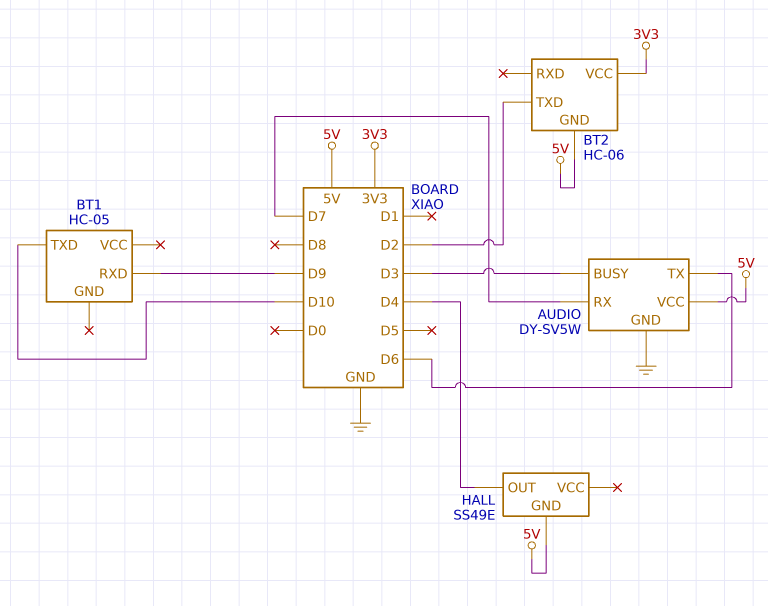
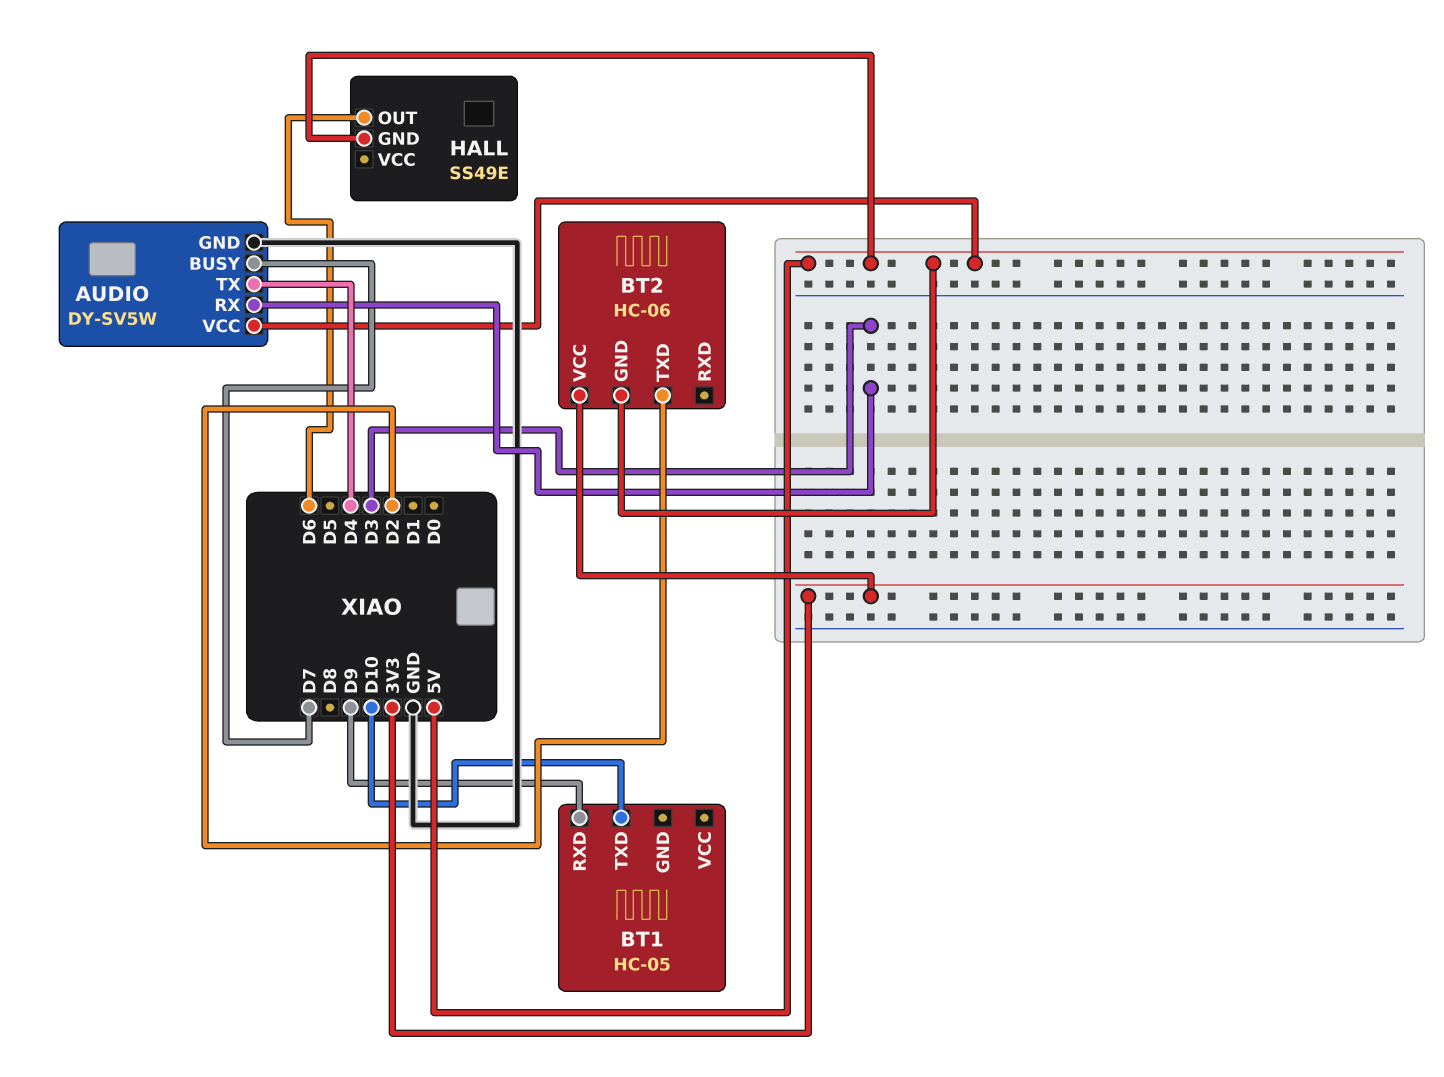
AUDIO pin BUSY: D3 -> D7
AUDIO pin RX: D7 -> D3
AUDIO pin TX: D6 -> D4
HALL pin OUT: D4 -> D6

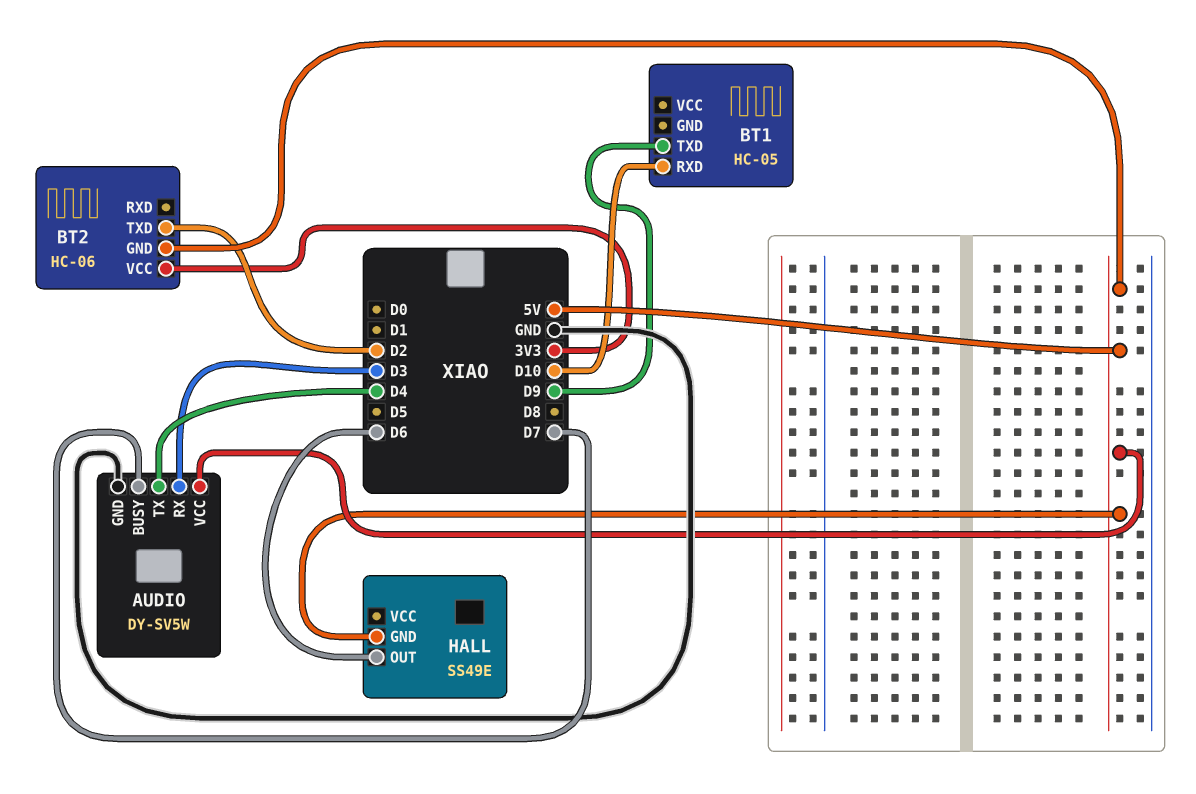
BT1 pin RXD: D9 -> D10
BT1 pin TXD: D10 -> D9

